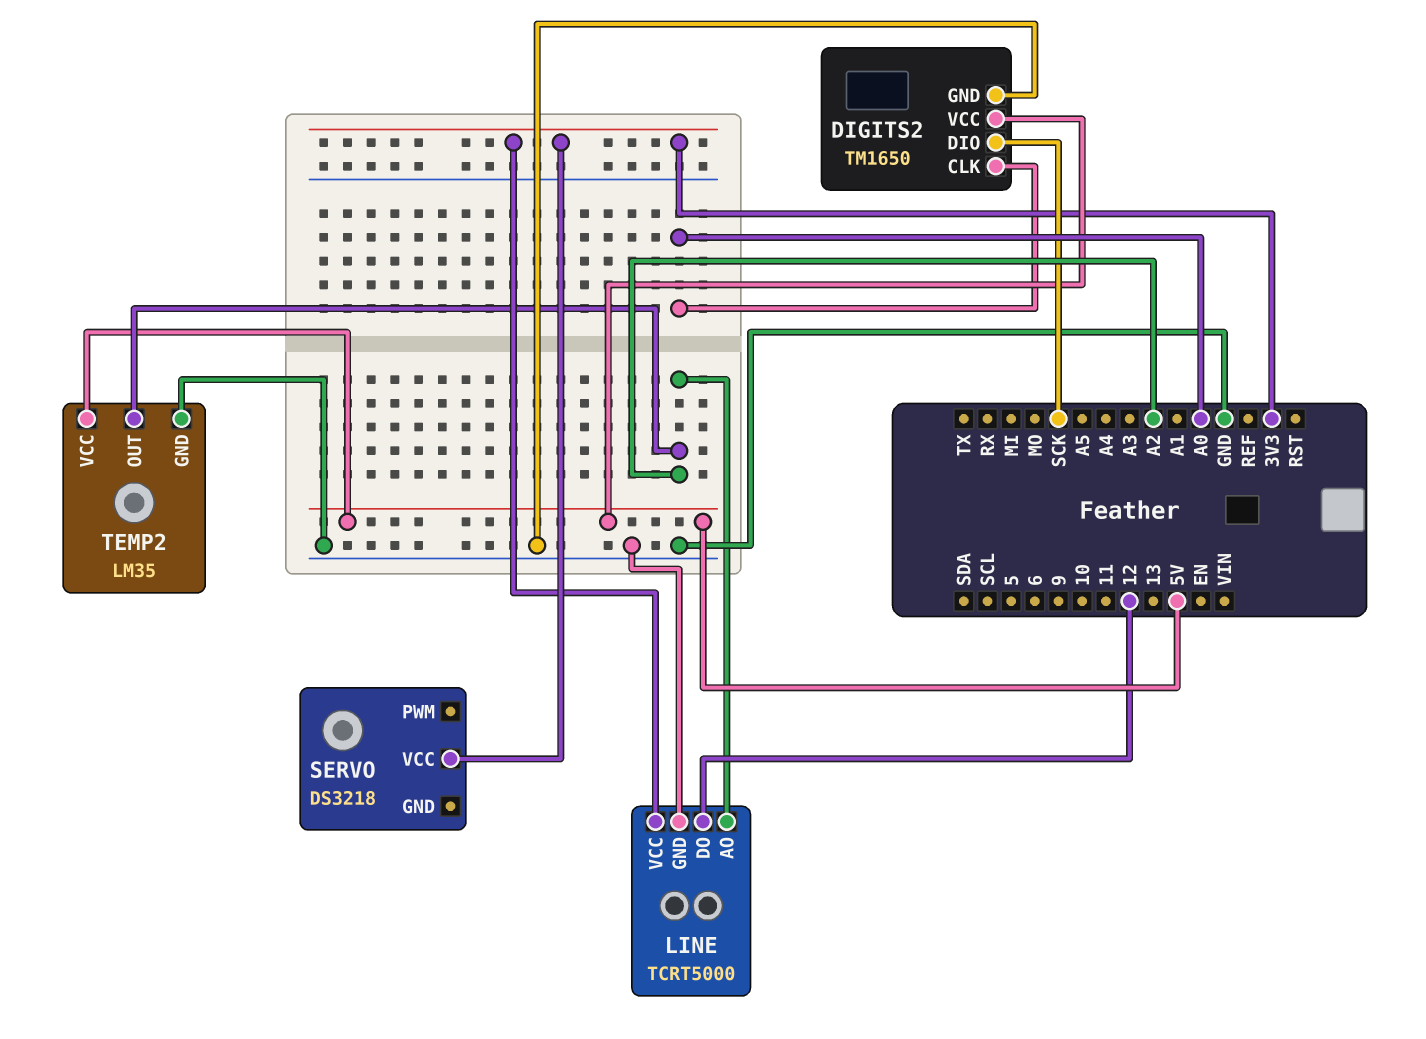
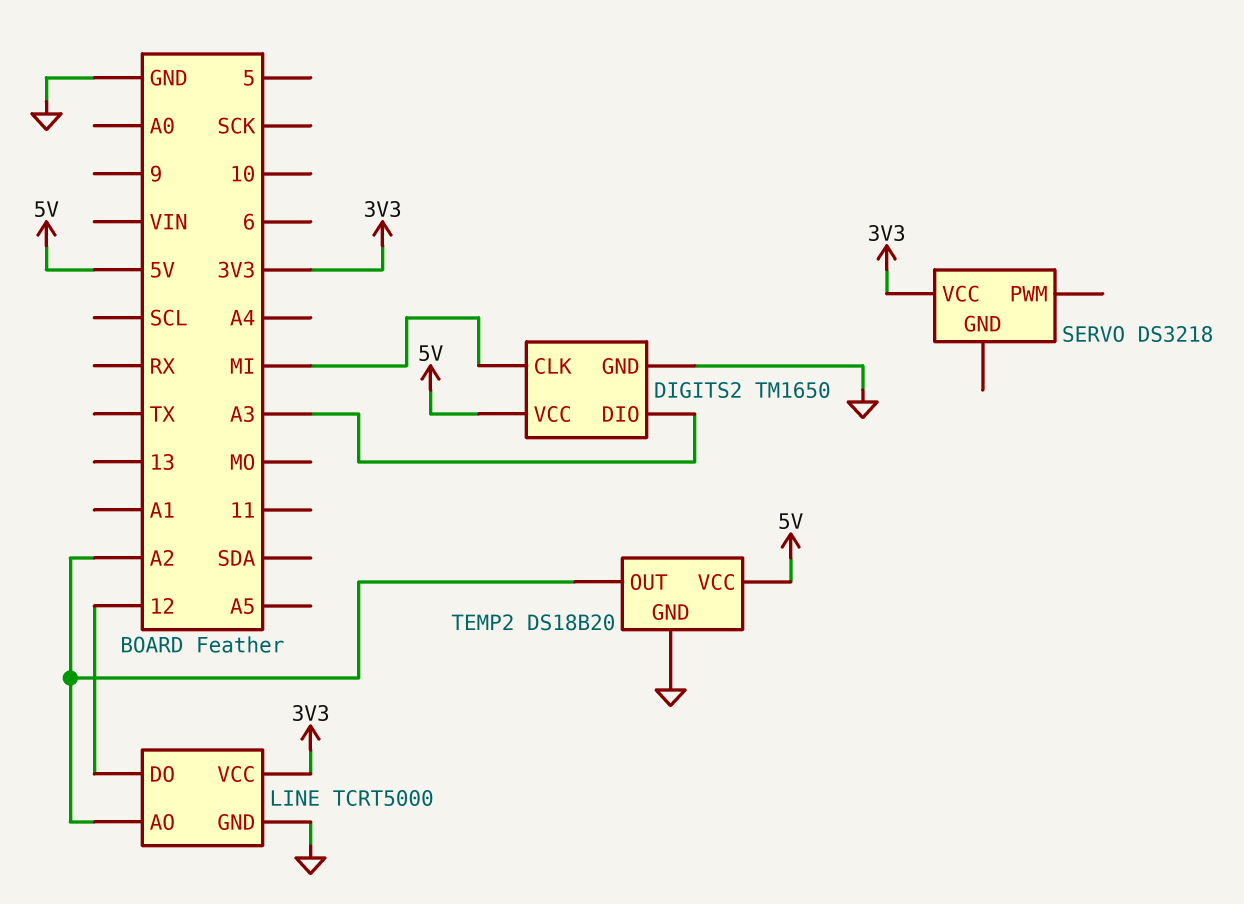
DIGITS2 pin CLK: A0 -> MI
DIGITS2 pin DIO: SCK -> A3
TEMP2: LM35 -> DS18B20

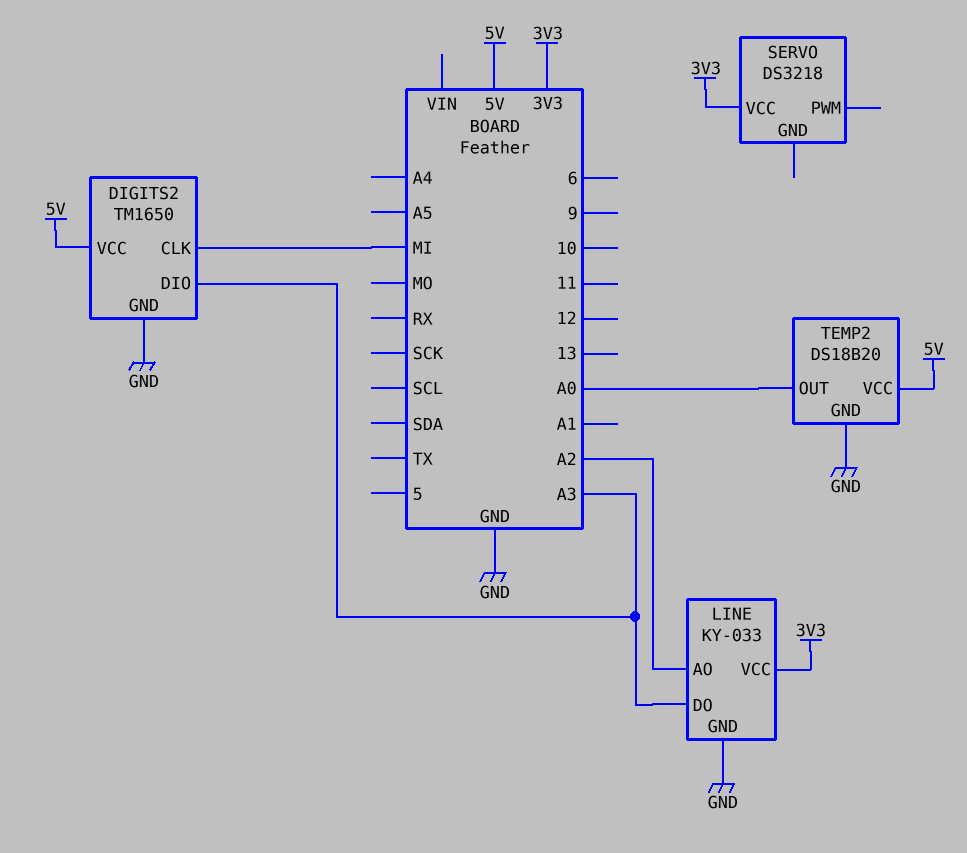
LINE: TCRT5000 -> KY-033
LINE pin DO: 12 -> A3
TEMP2 pin OUT: A2 -> A0

